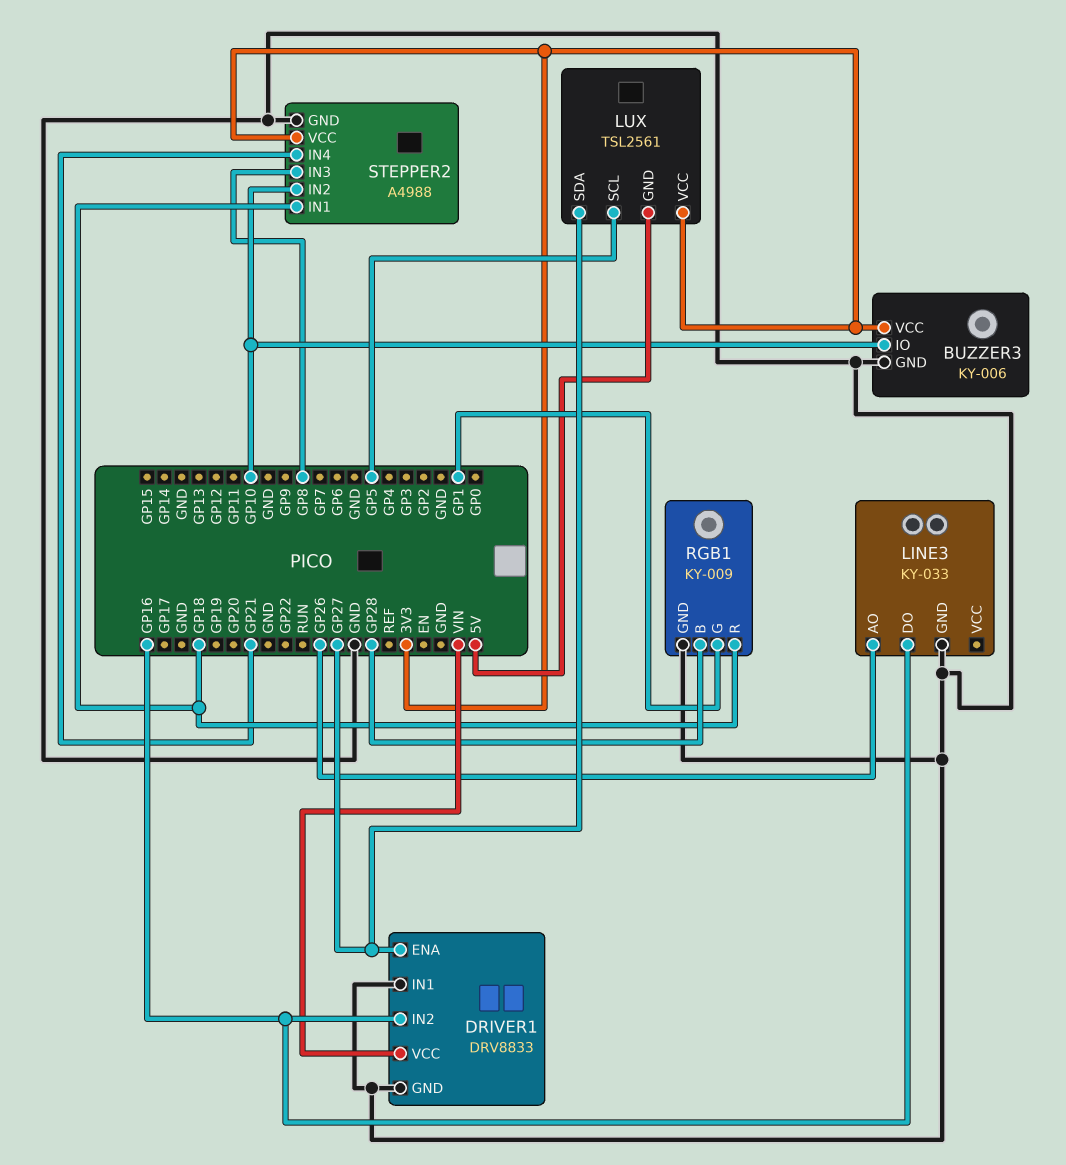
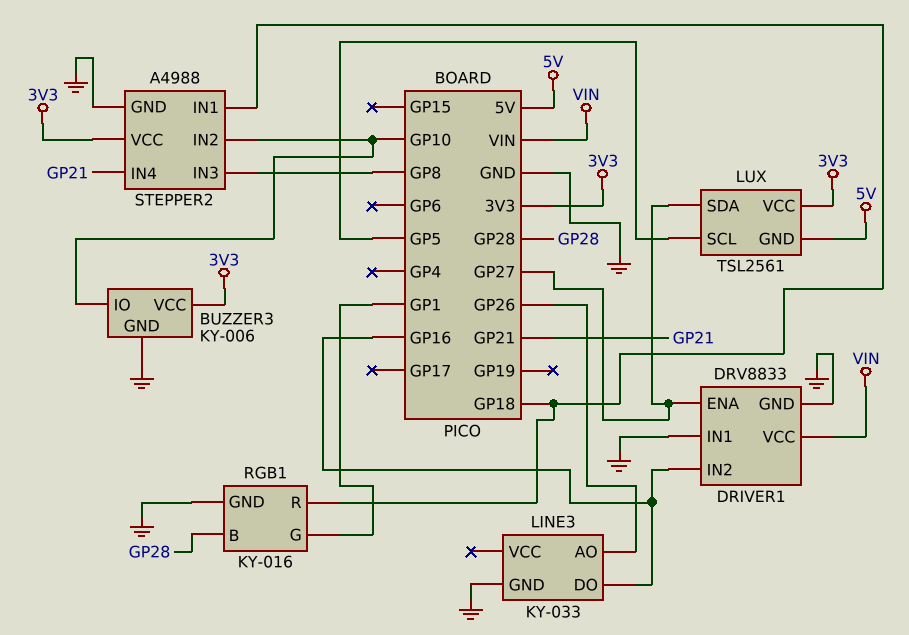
RGB1: KY-009 -> KY-016

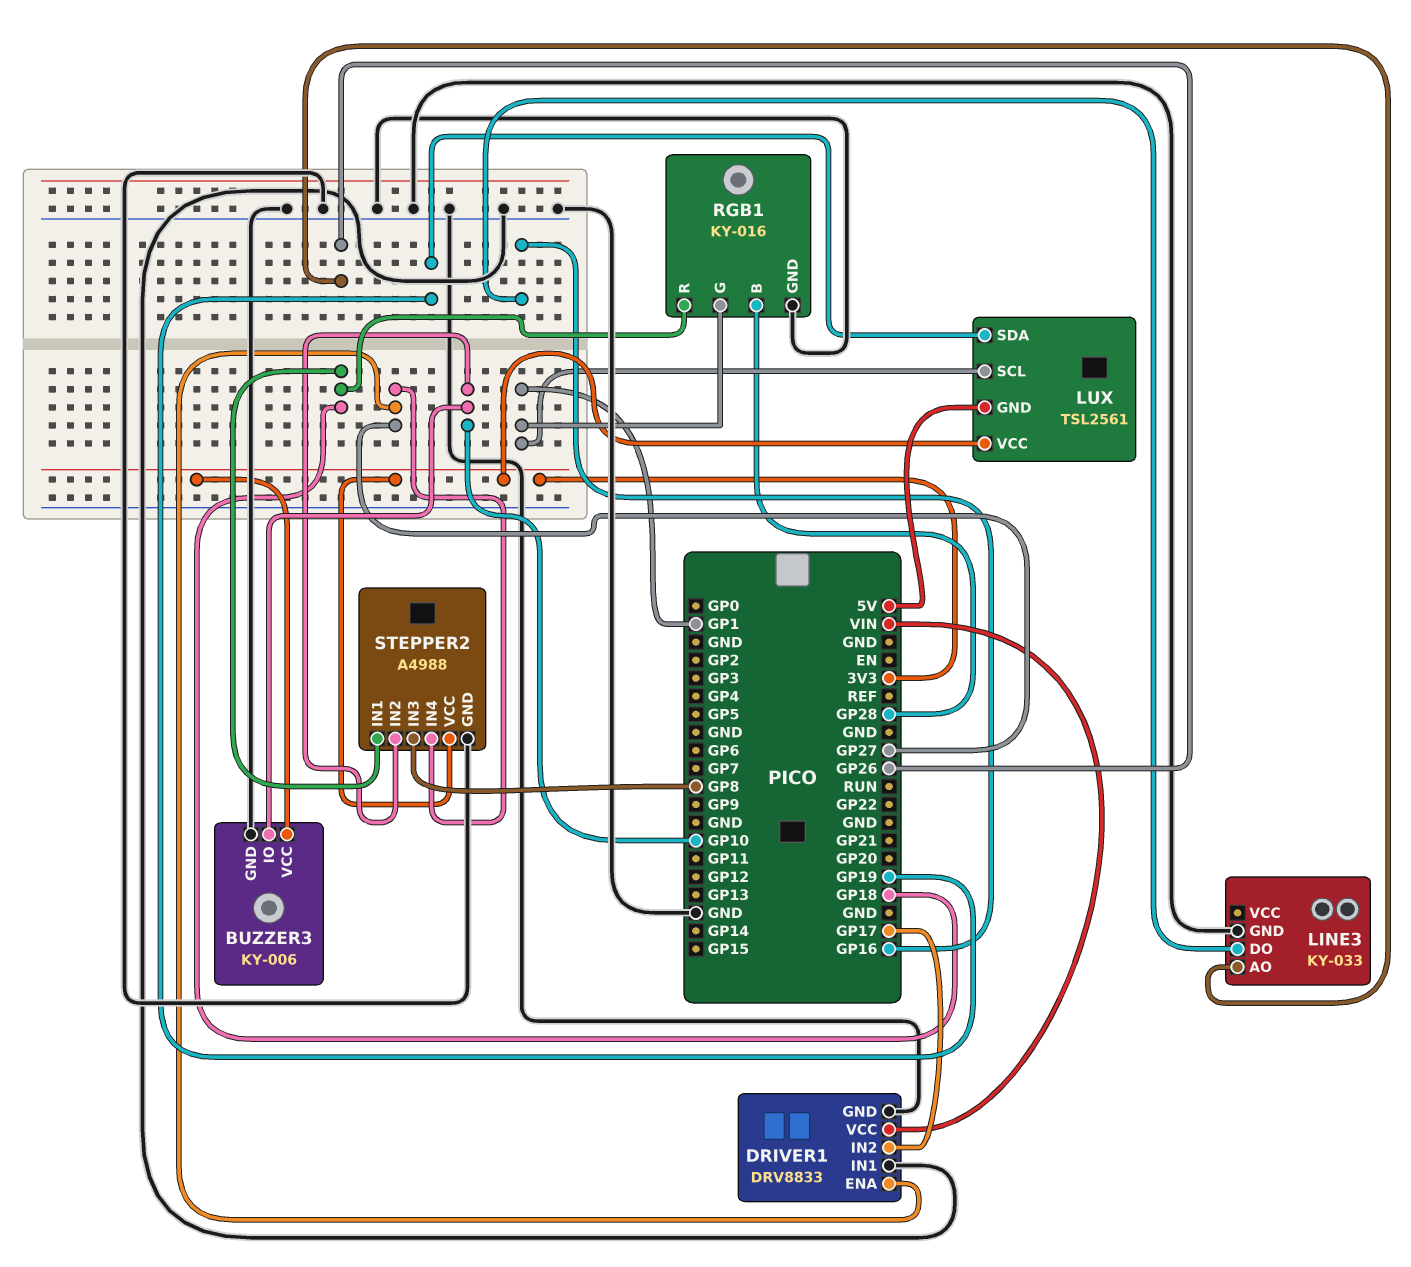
DRIVER1 pin IN2: GP16 -> GP17
LUX pin SCL: GP5 -> GP1
LUX pin SDA: GP27 -> GP19
STEPPER2 pin IN4: GP21 -> GP27

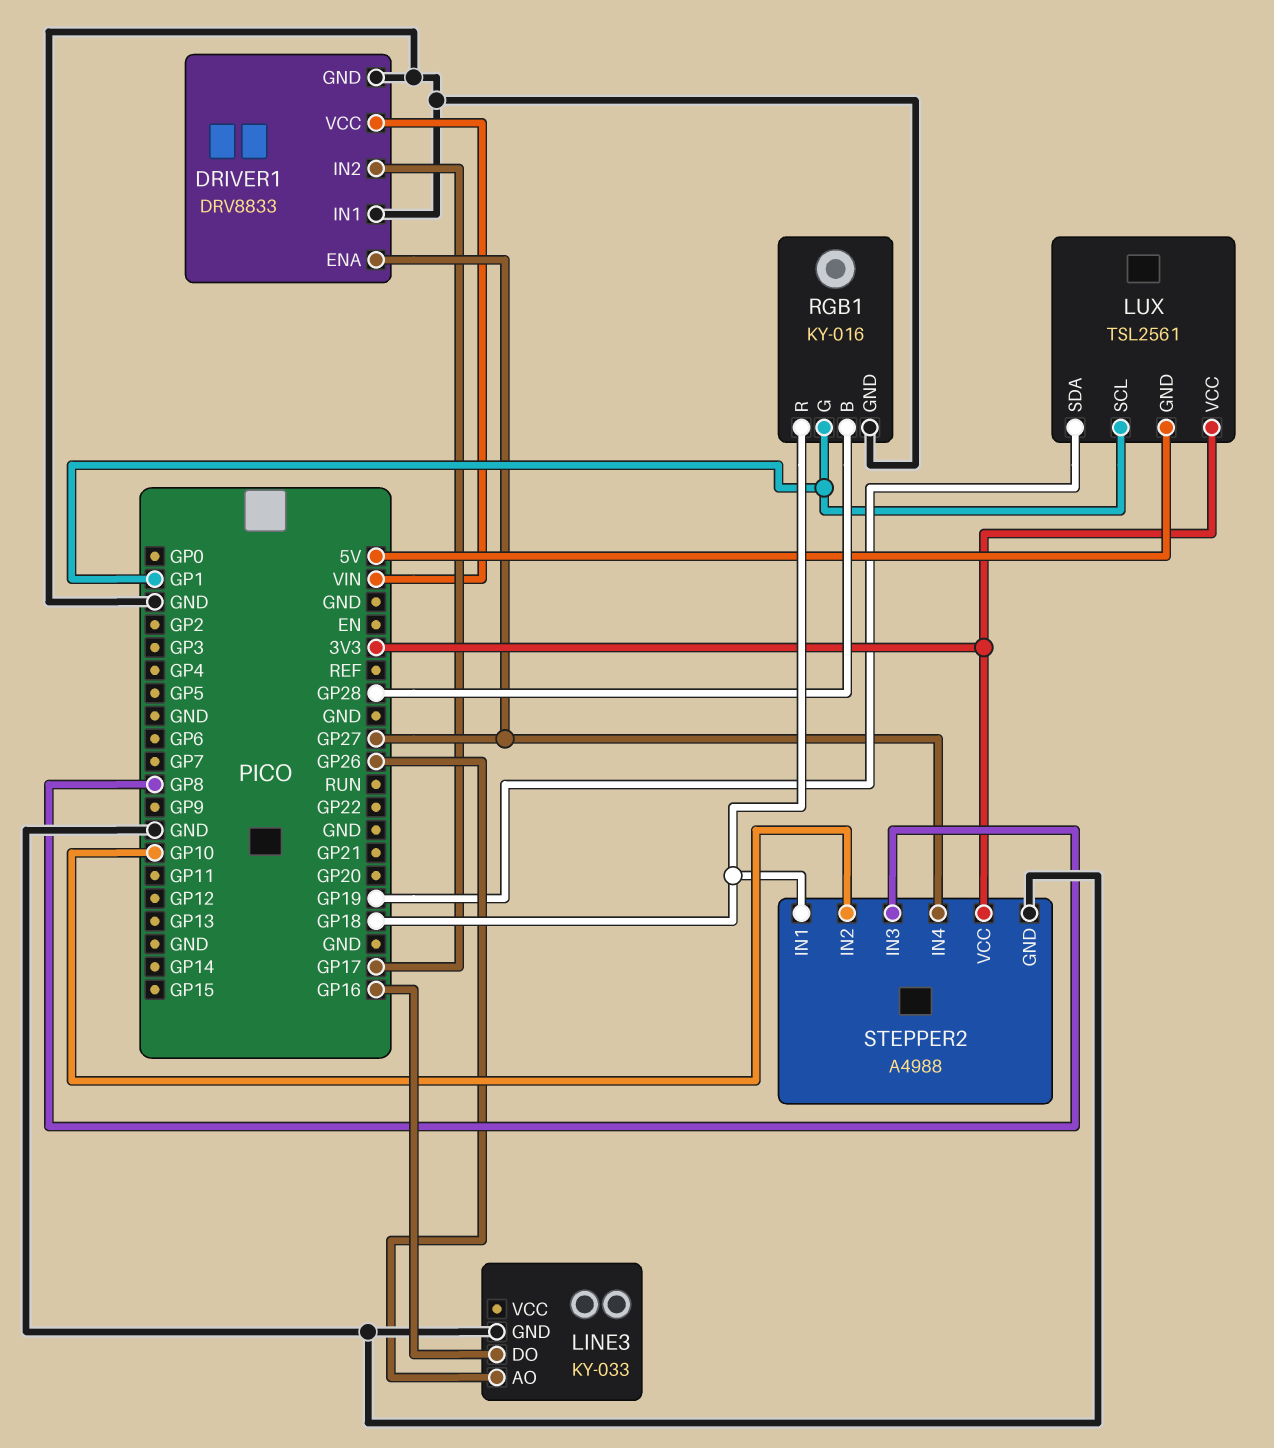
BUZZER3: KY-006 -> none
BUZZER3 pin GND: GND -> none
BUZZER3 pin IO: GP10 -> none
BUZZER3 pin VCC: 3V3 -> none

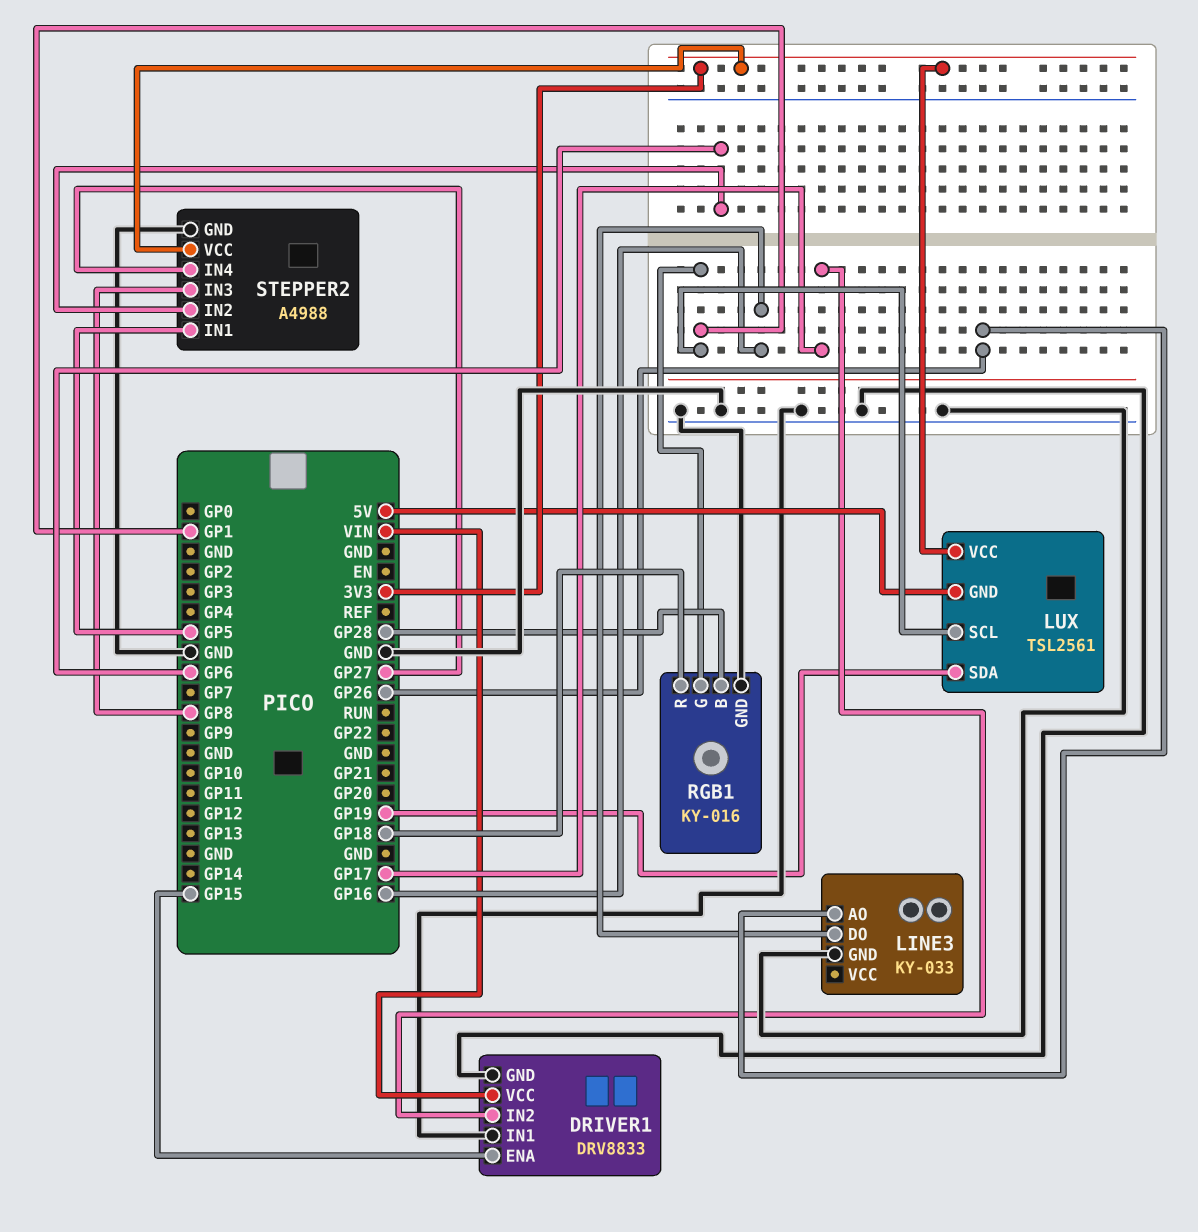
DRIVER1 pin ENA: GP27 -> GP15
STEPPER2 pin IN1: GP18 -> GP5
STEPPER2 pin IN2: GP10 -> GP6

